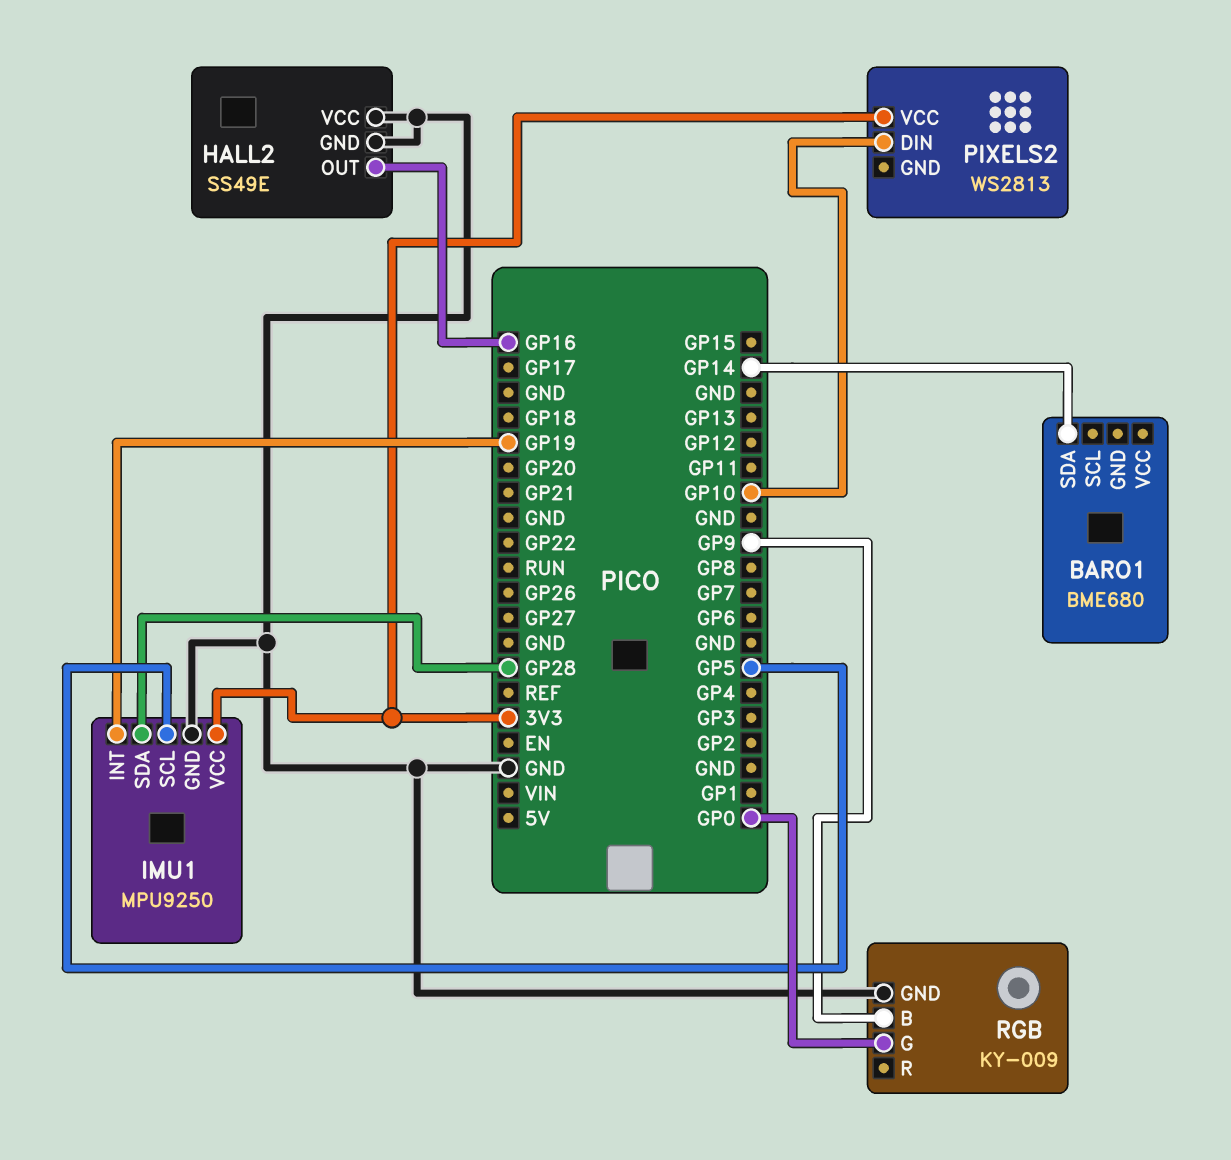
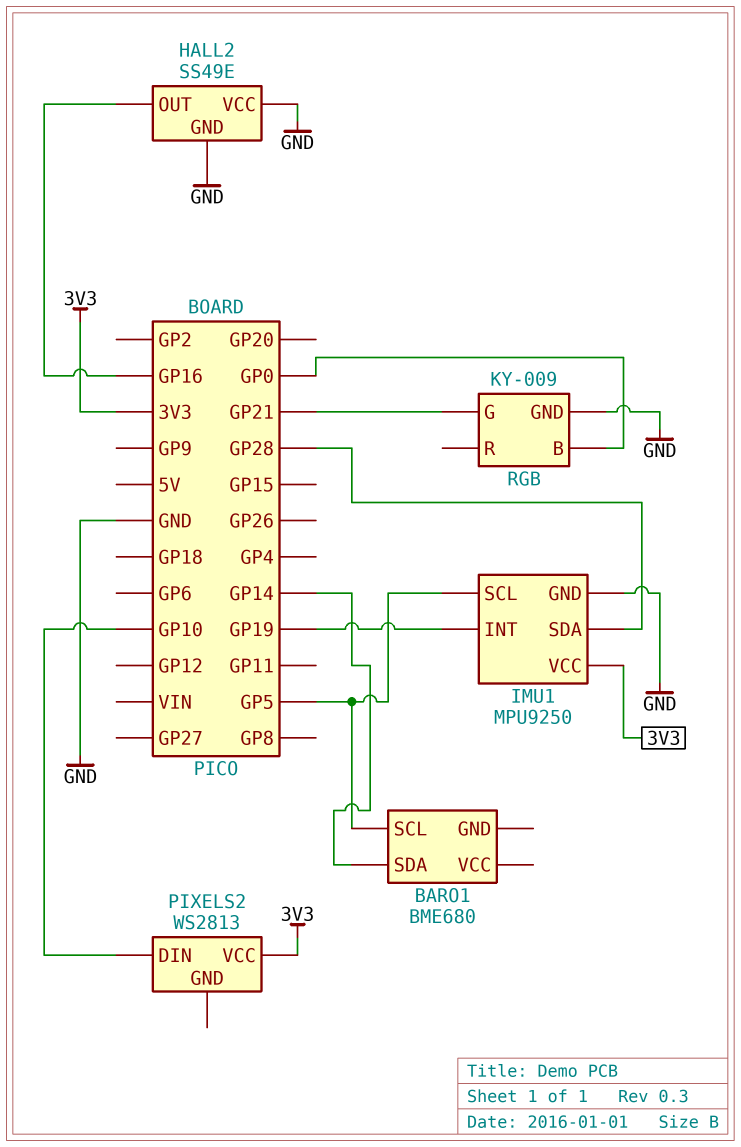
BARO1 pin SCL: none -> GP5
RGB pin B: GP9 -> GP0
RGB pin G: GP0 -> GP21

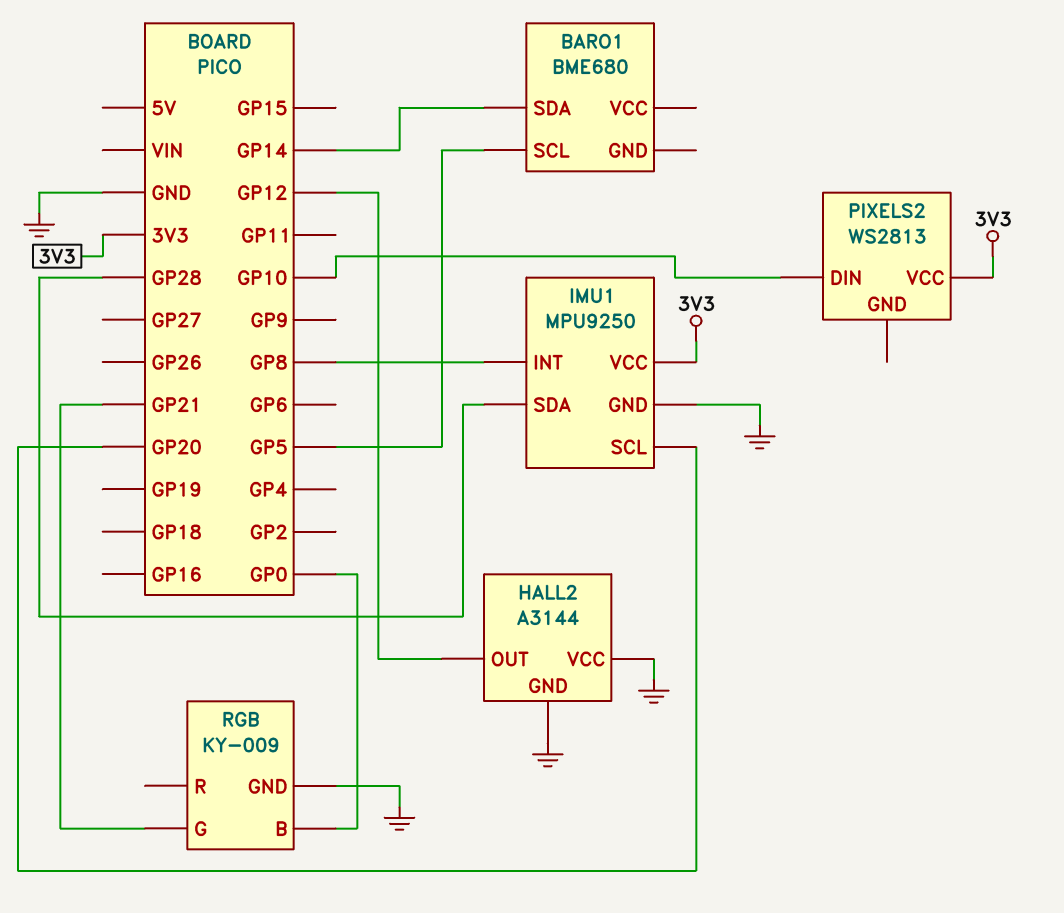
HALL2: SS49E -> A3144
HALL2 pin OUT: GP16 -> GP12
IMU1 pin INT: GP19 -> GP8
IMU1 pin SCL: GP5 -> GP20

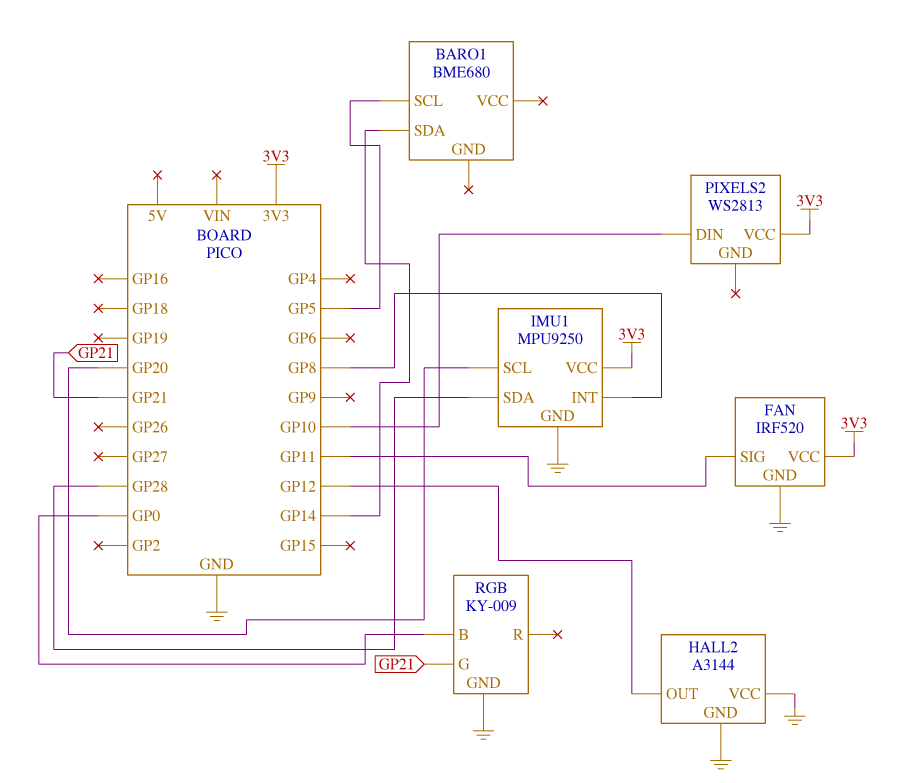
FAN: none -> IRF520
FAN pin GND: none -> GND
FAN pin SIG: none -> GP11
FAN pin VCC: none -> 3V3

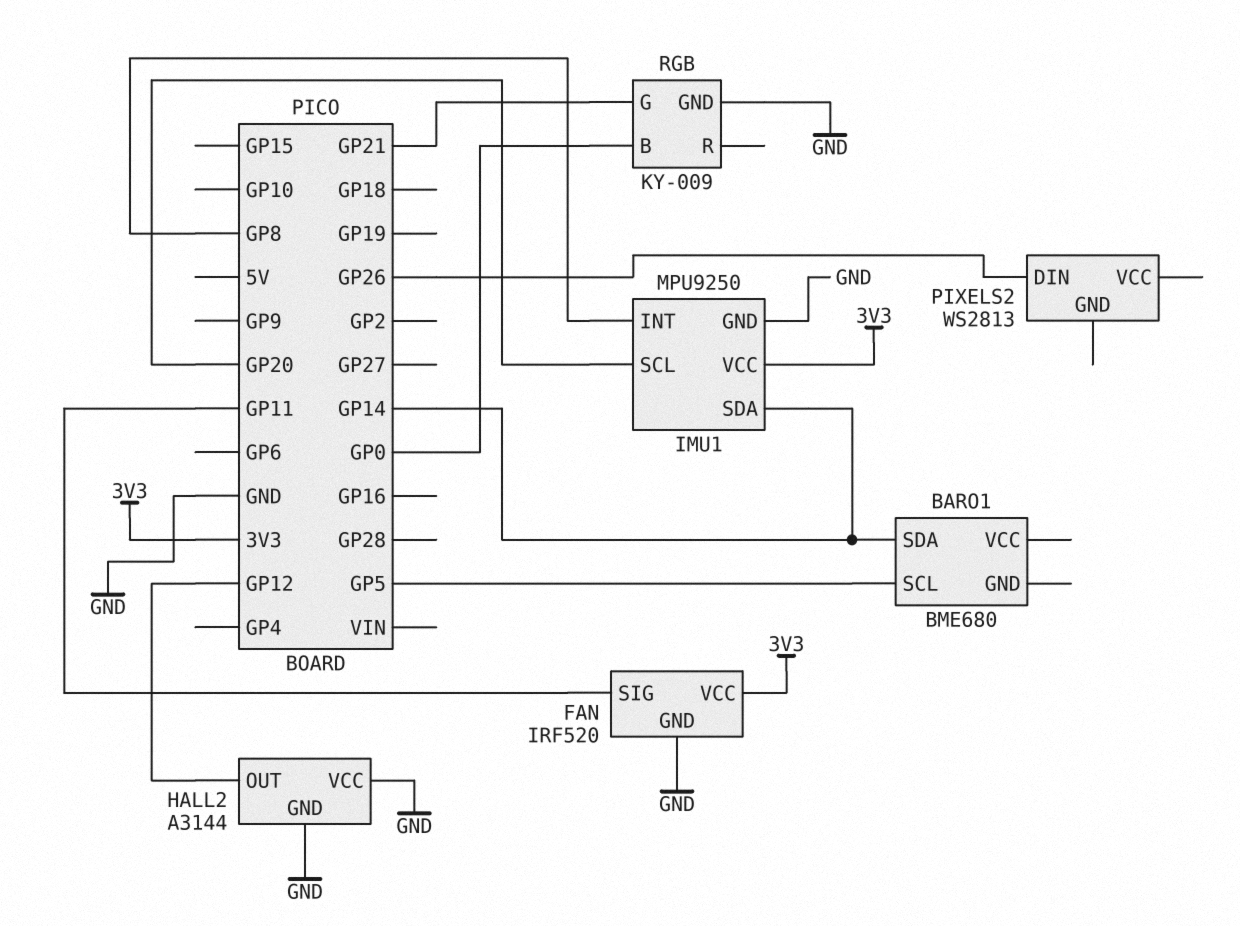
IMU1 pin SDA: GP28 -> GP14
PIXELS2 pin DIN: GP10 -> GP26
PIXELS2 pin VCC: 3V3 -> none

